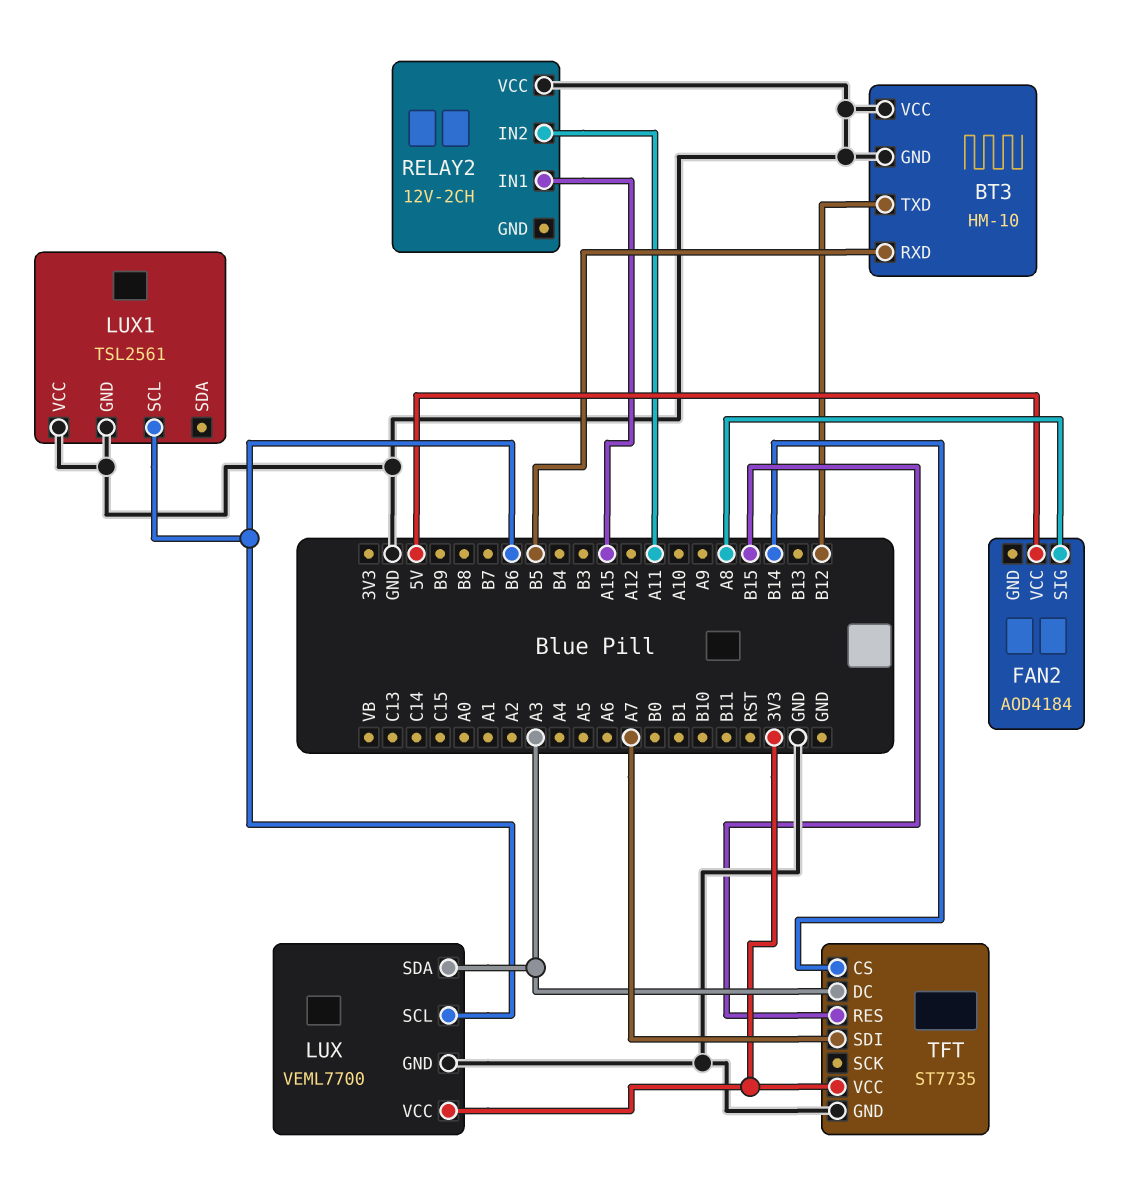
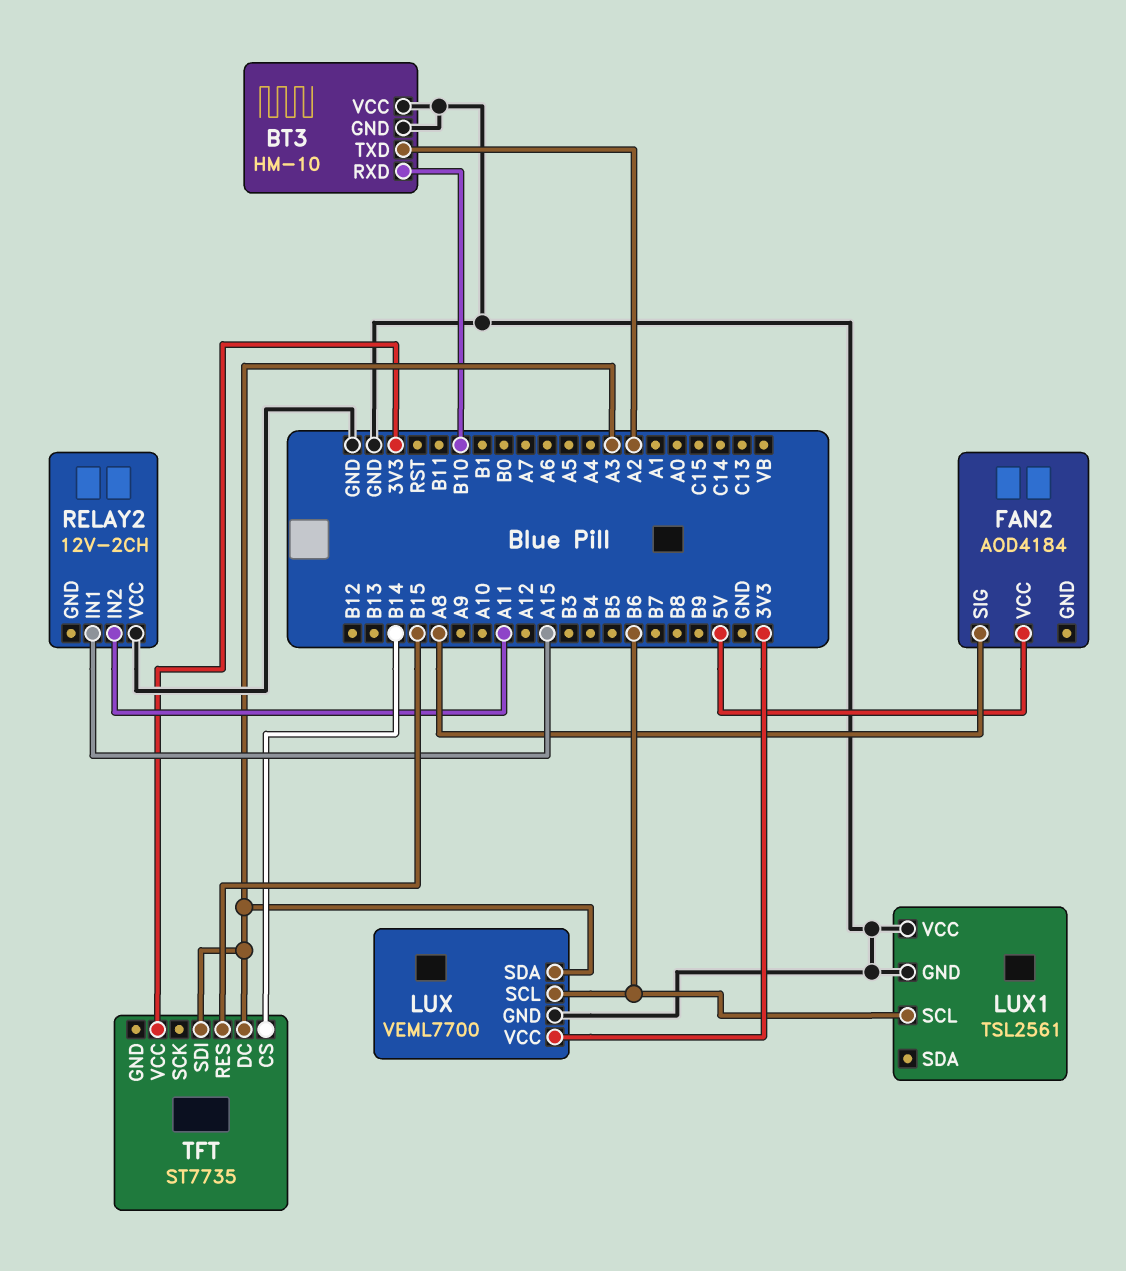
BT3 pin RXD: B5 -> B10
BT3 pin TXD: B12 -> A2
TFT pin GND: GND -> none
TFT pin SDI: A7 -> A3

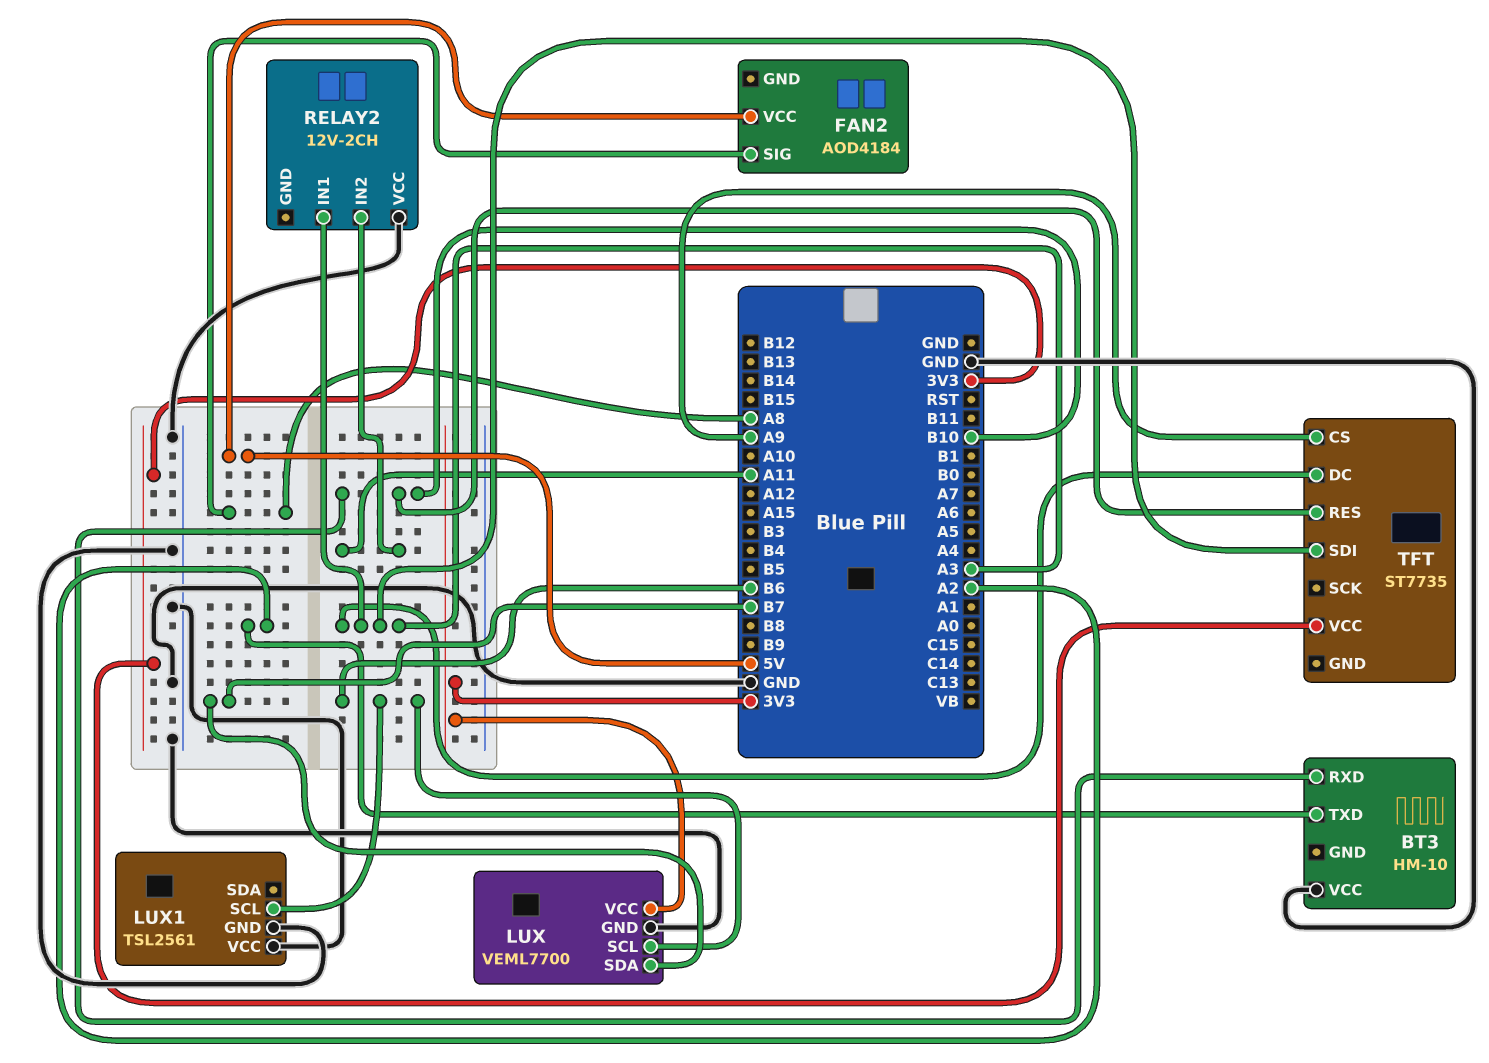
BT3 pin GND: GND -> none
LUX pin SDA: A3 -> B7
RELAY2 pin IN1: A15 -> A3
TFT pin CS: B14 -> A9
TFT pin RES: B15 -> B10

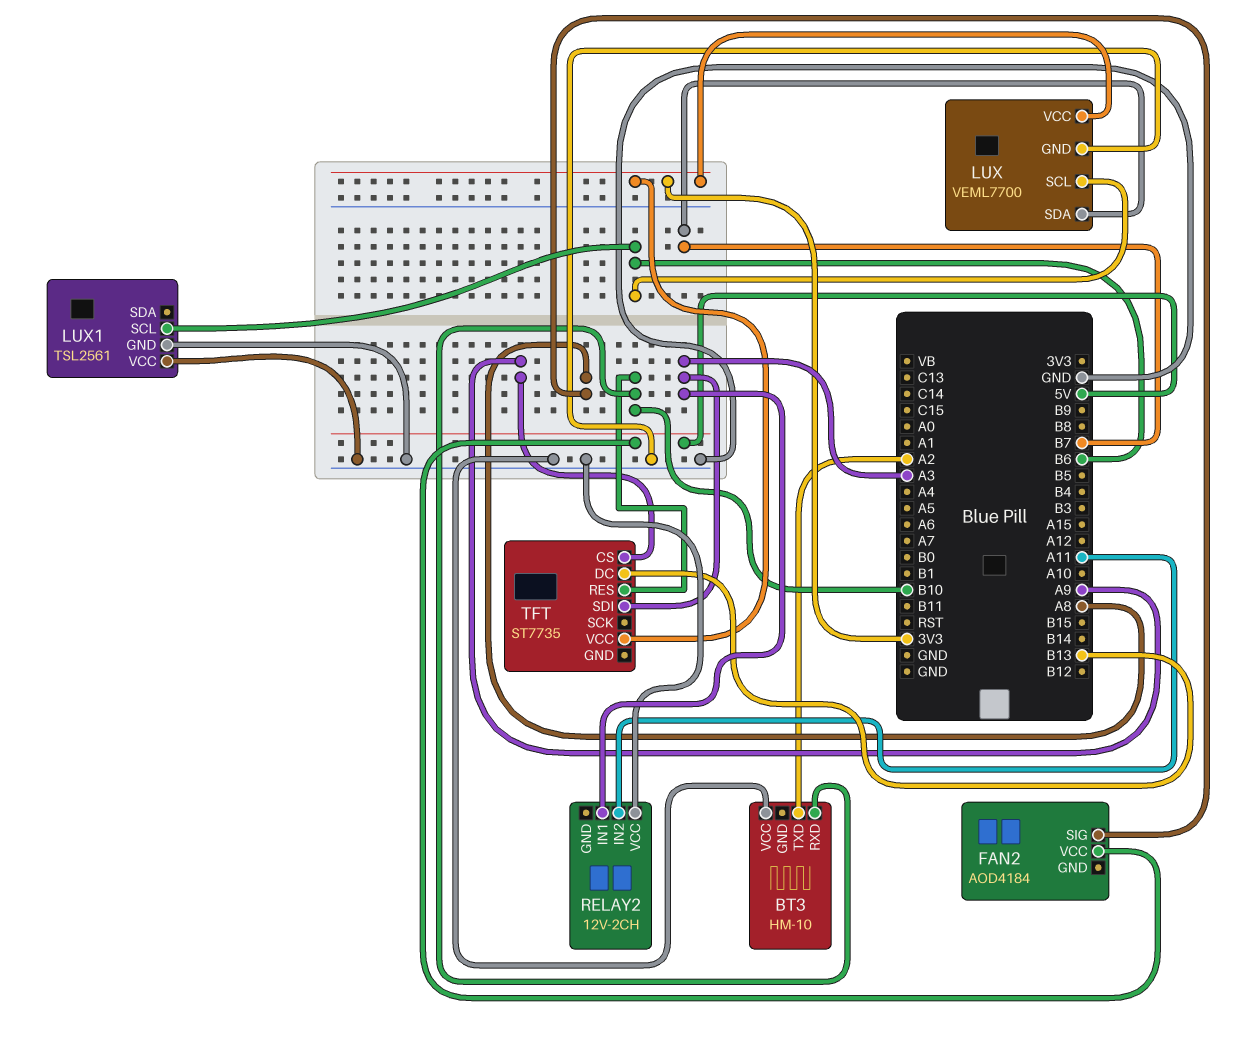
TFT pin DC: A3 -> B13

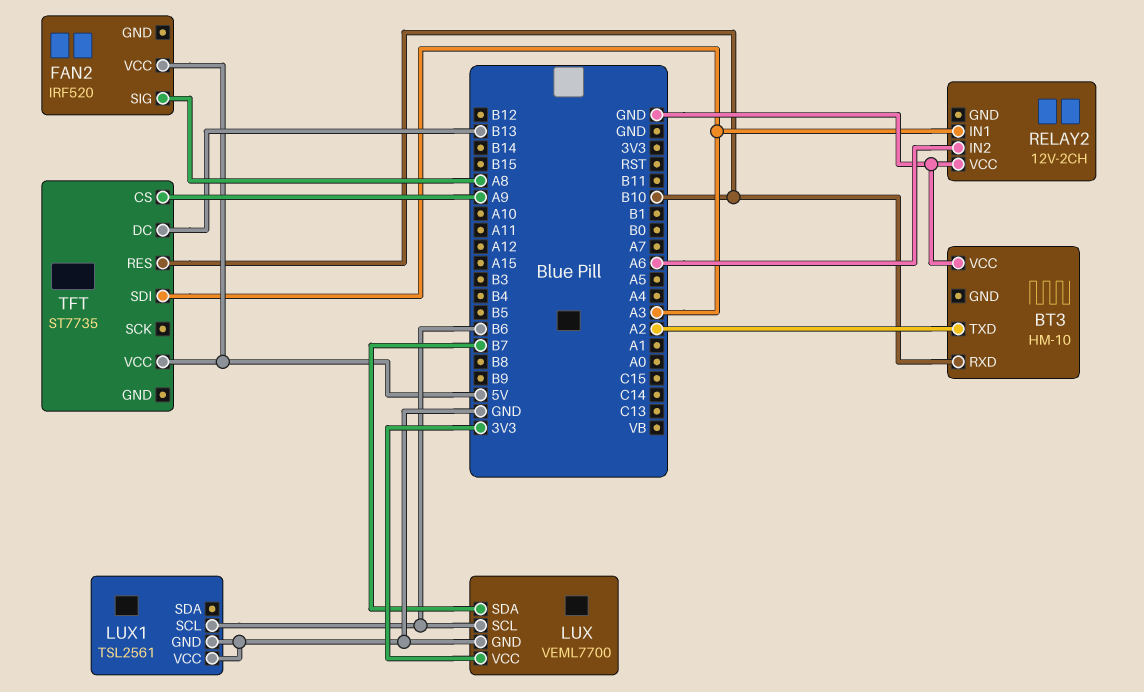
FAN2: AOD4184 -> IRF520
RELAY2 pin IN2: A11 -> A6
TFT pin VCC: 3V3 -> 5V

